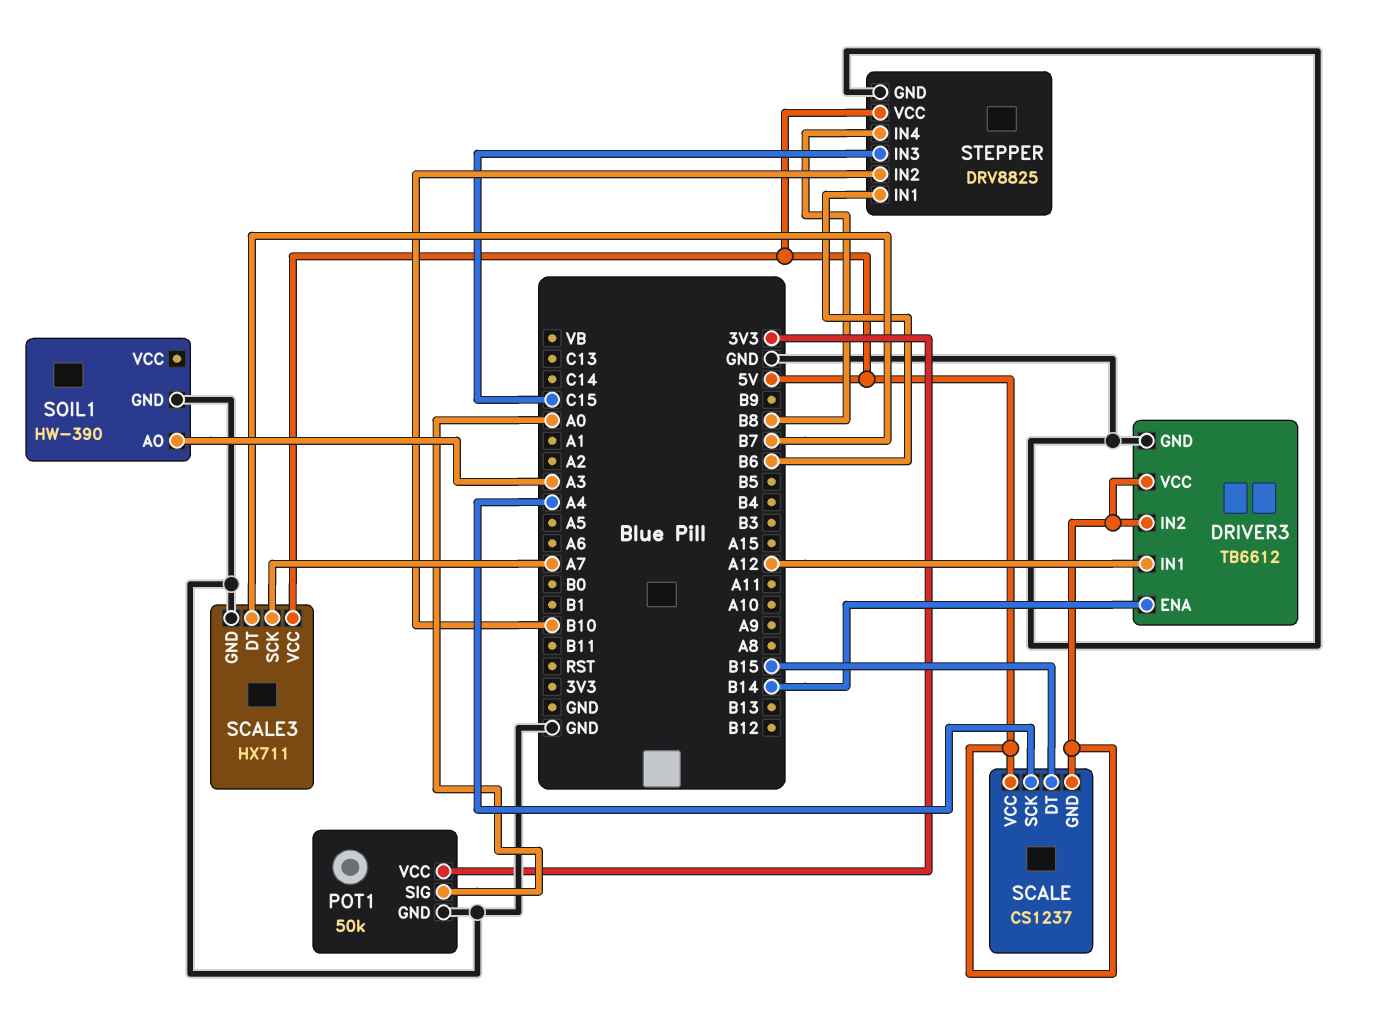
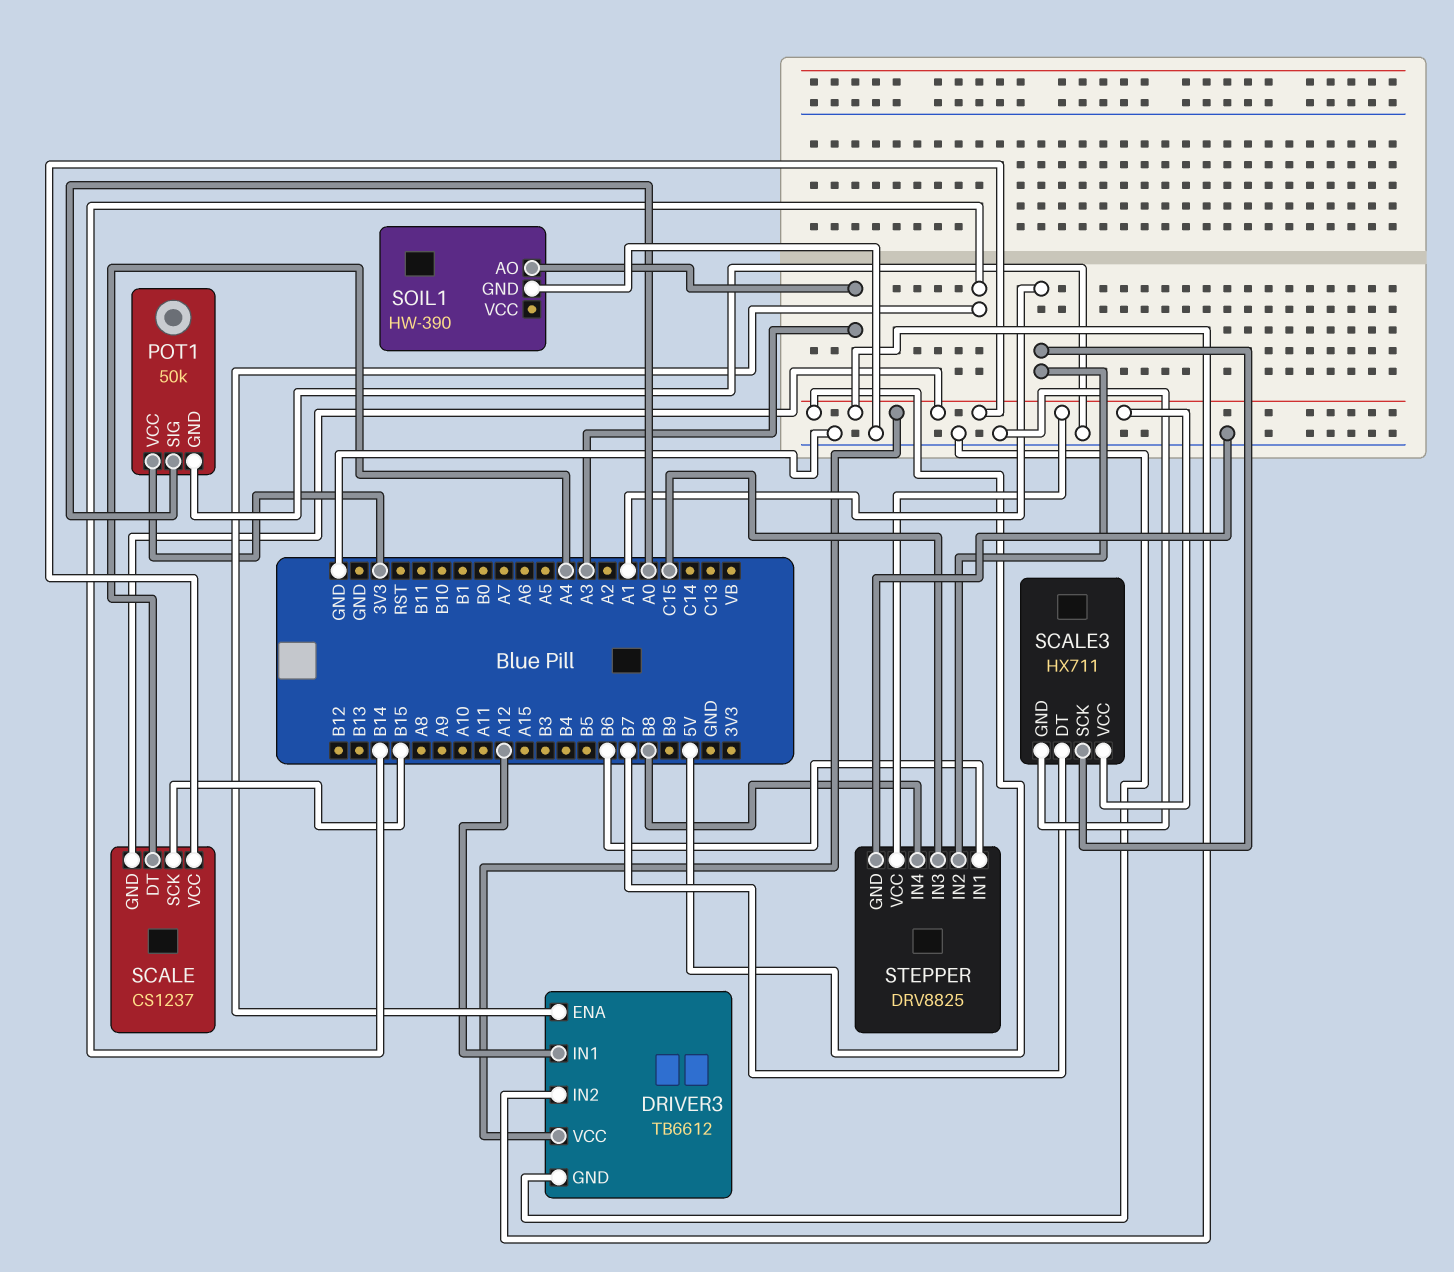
SCALE pin DT: B15 -> A4
SCALE pin SCK: A4 -> B15
SCALE3 pin SCK: A7 -> A1
STEPPER pin IN2: B10 -> A1

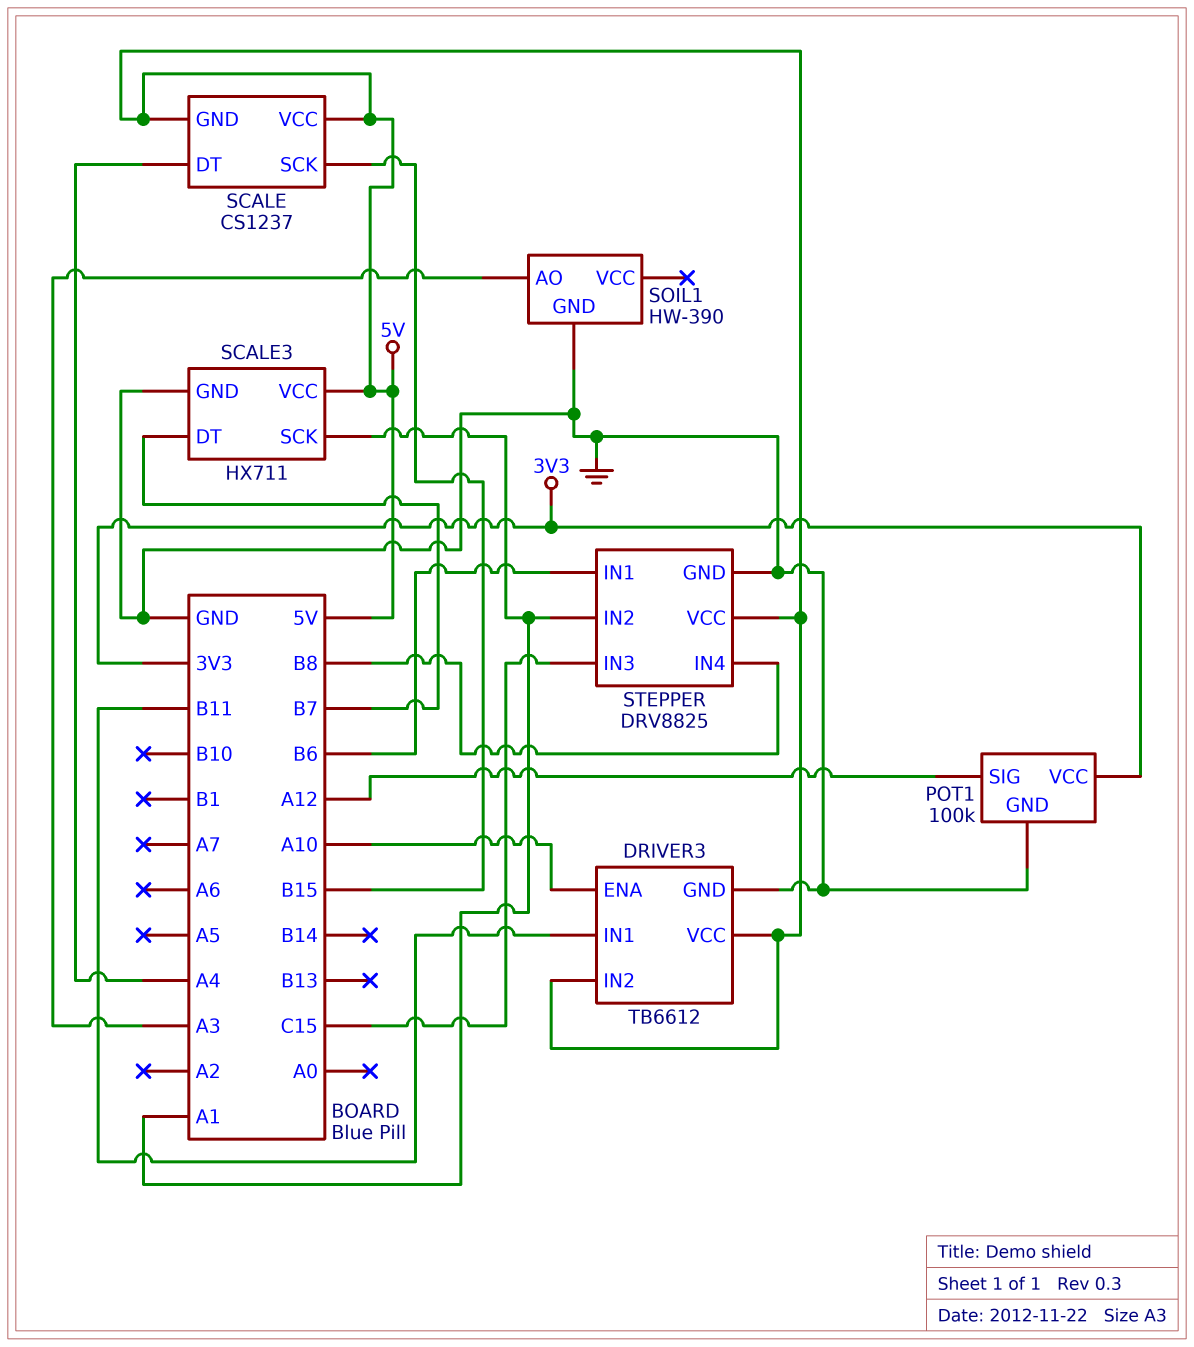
DRIVER3 pin ENA: B14 -> A10
DRIVER3 pin IN1: A12 -> B11
POT1: 50k -> 100k
POT1 pin SIG: A0 -> A12

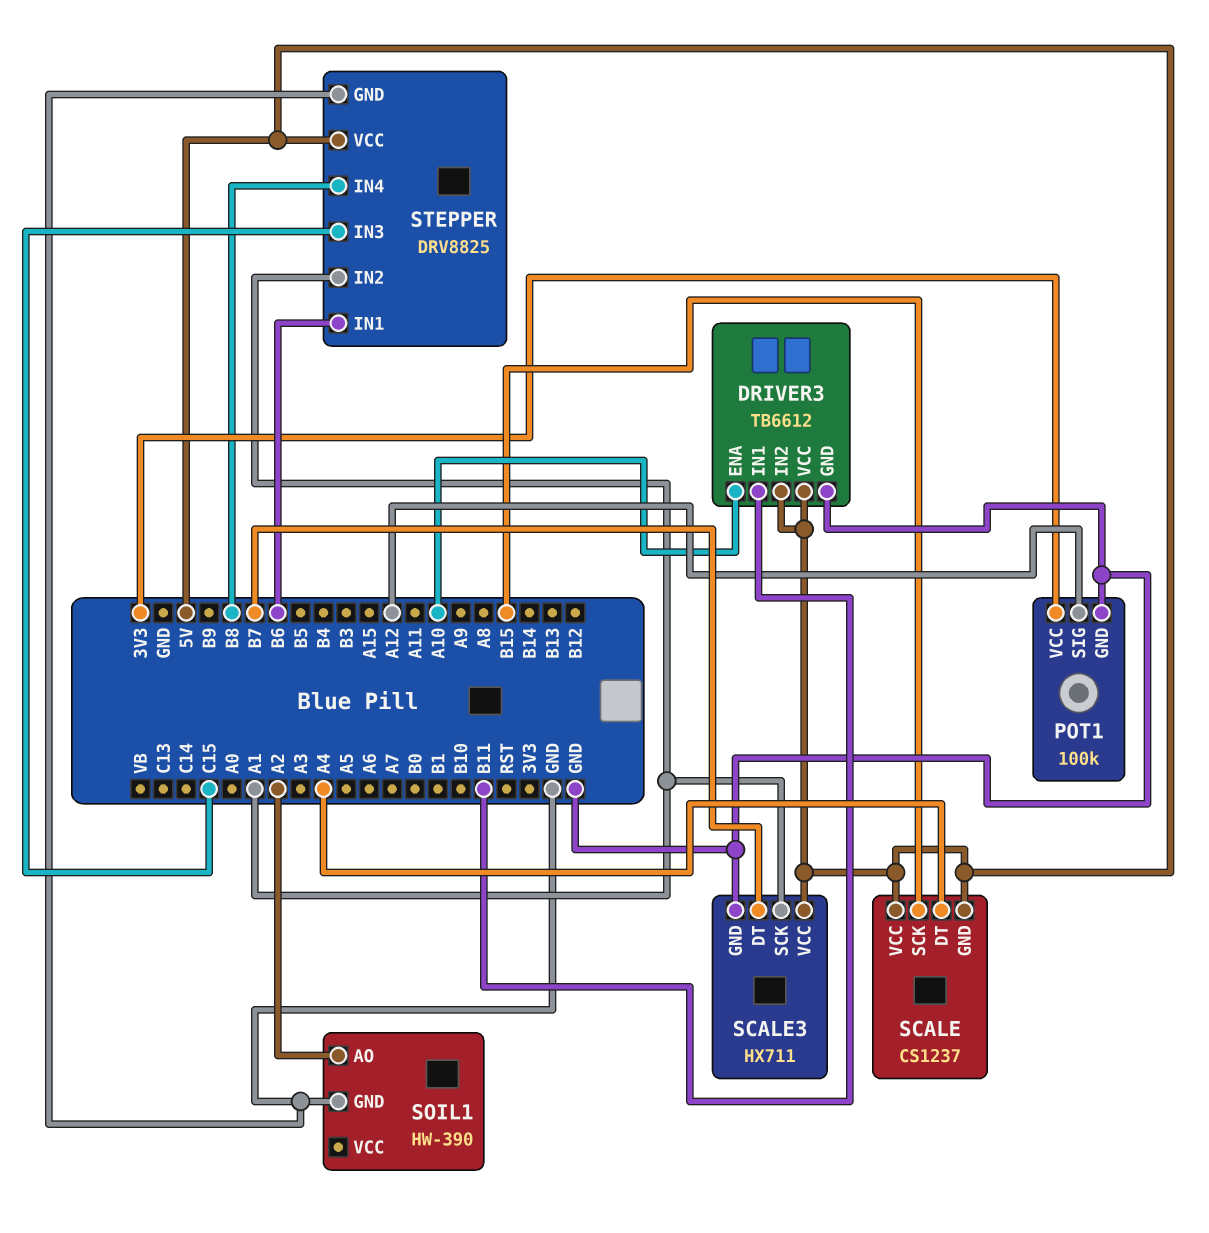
SOIL1 pin AO: A3 -> A2

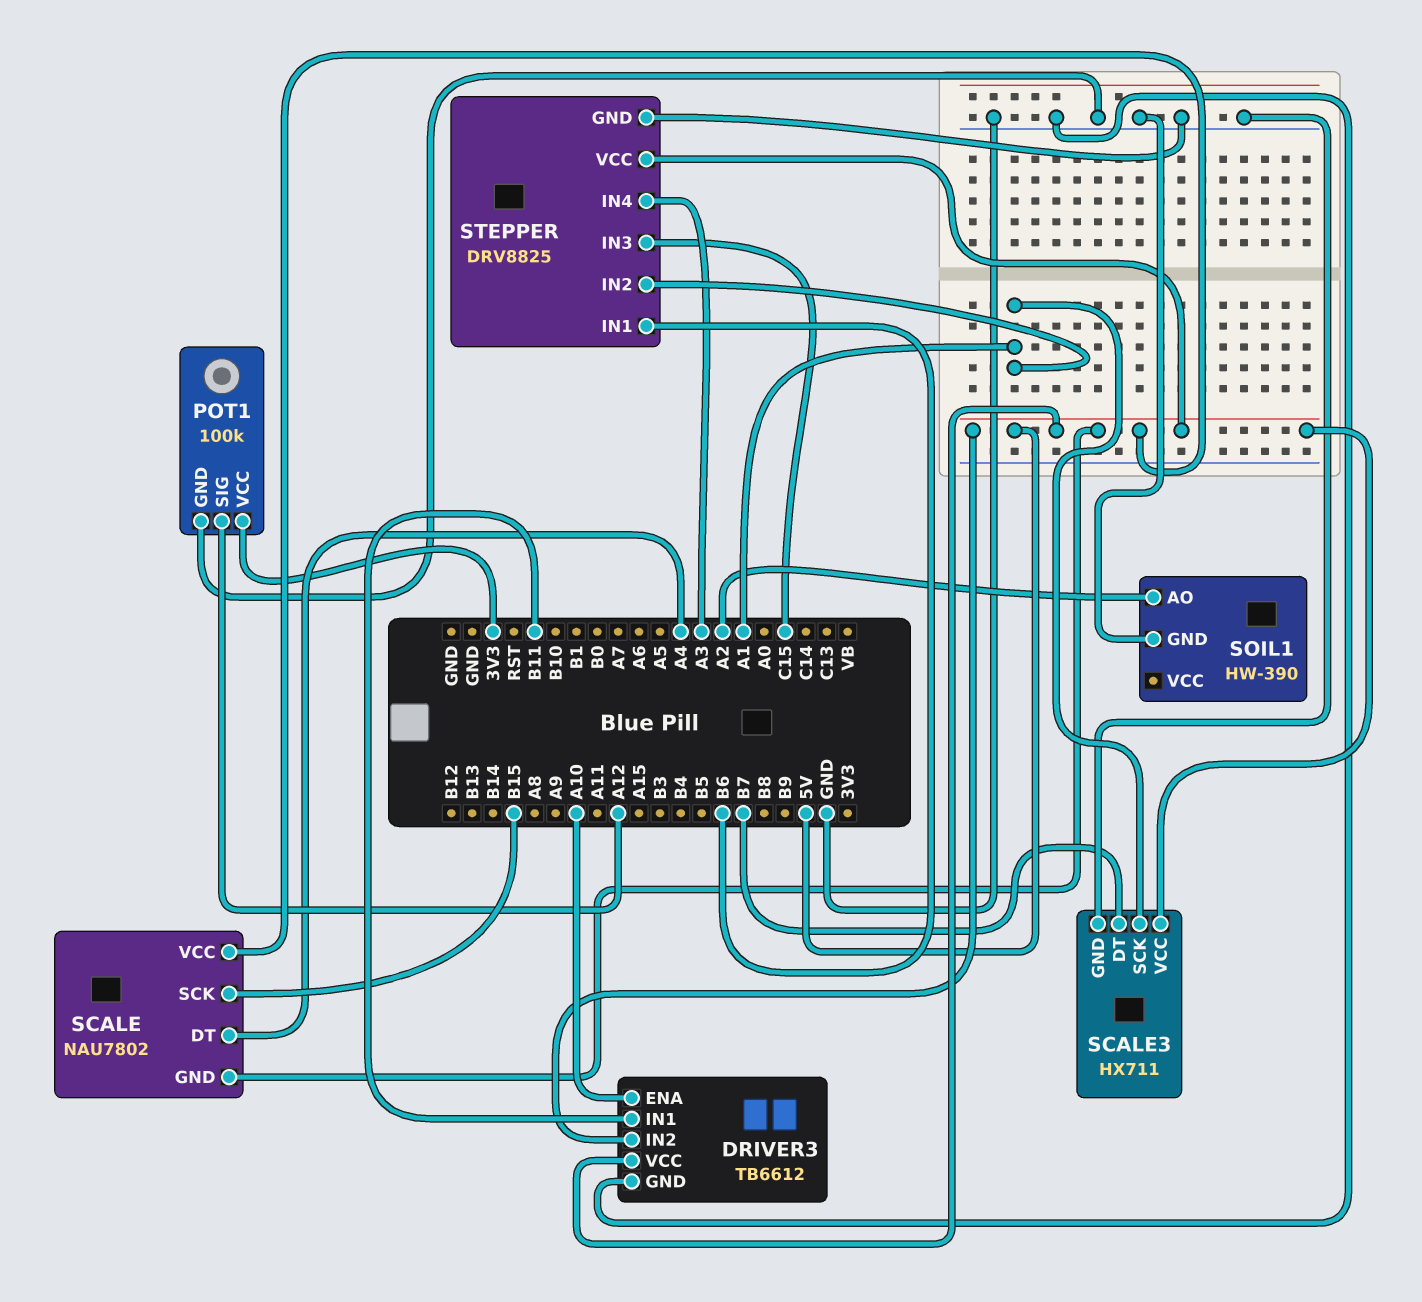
SCALE: CS1237 -> NAU7802
STEPPER pin IN4: B8 -> A3

